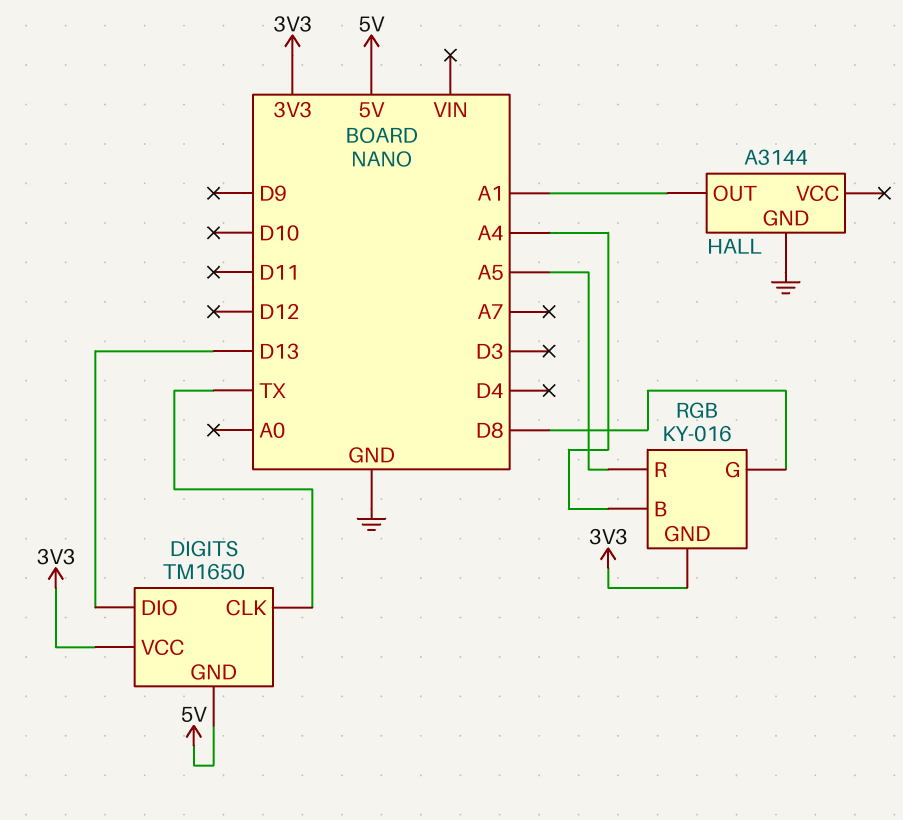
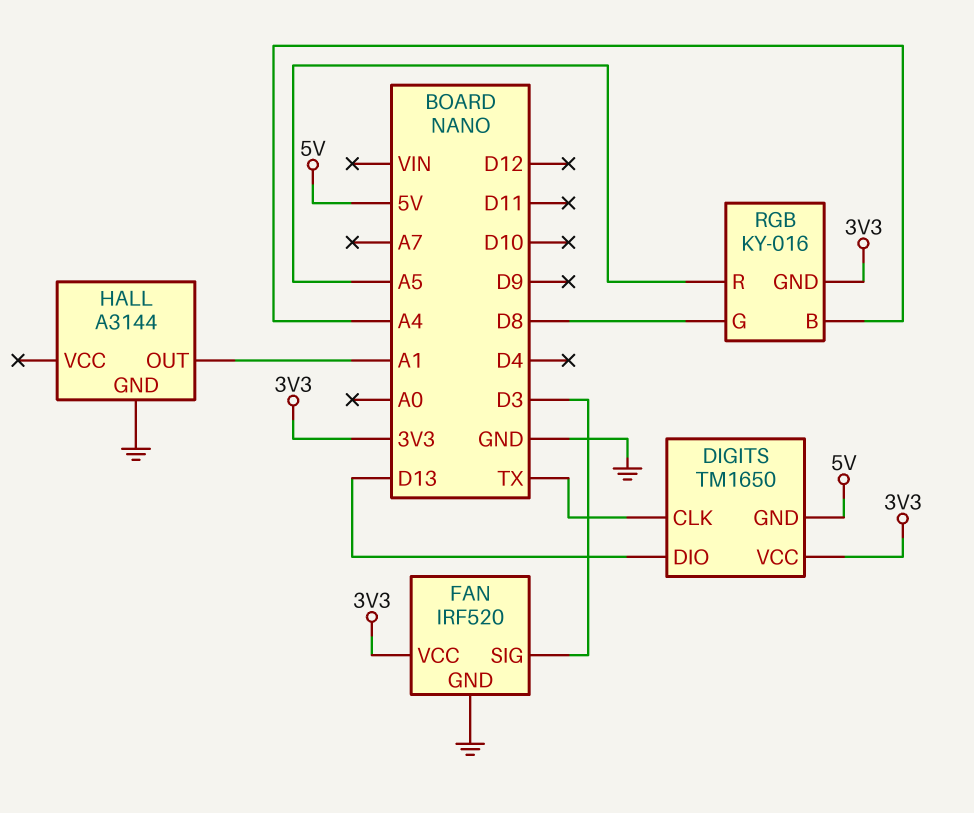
FAN: none -> IRF520
FAN pin GND: none -> GND
FAN pin SIG: none -> D3
FAN pin VCC: none -> 3V3

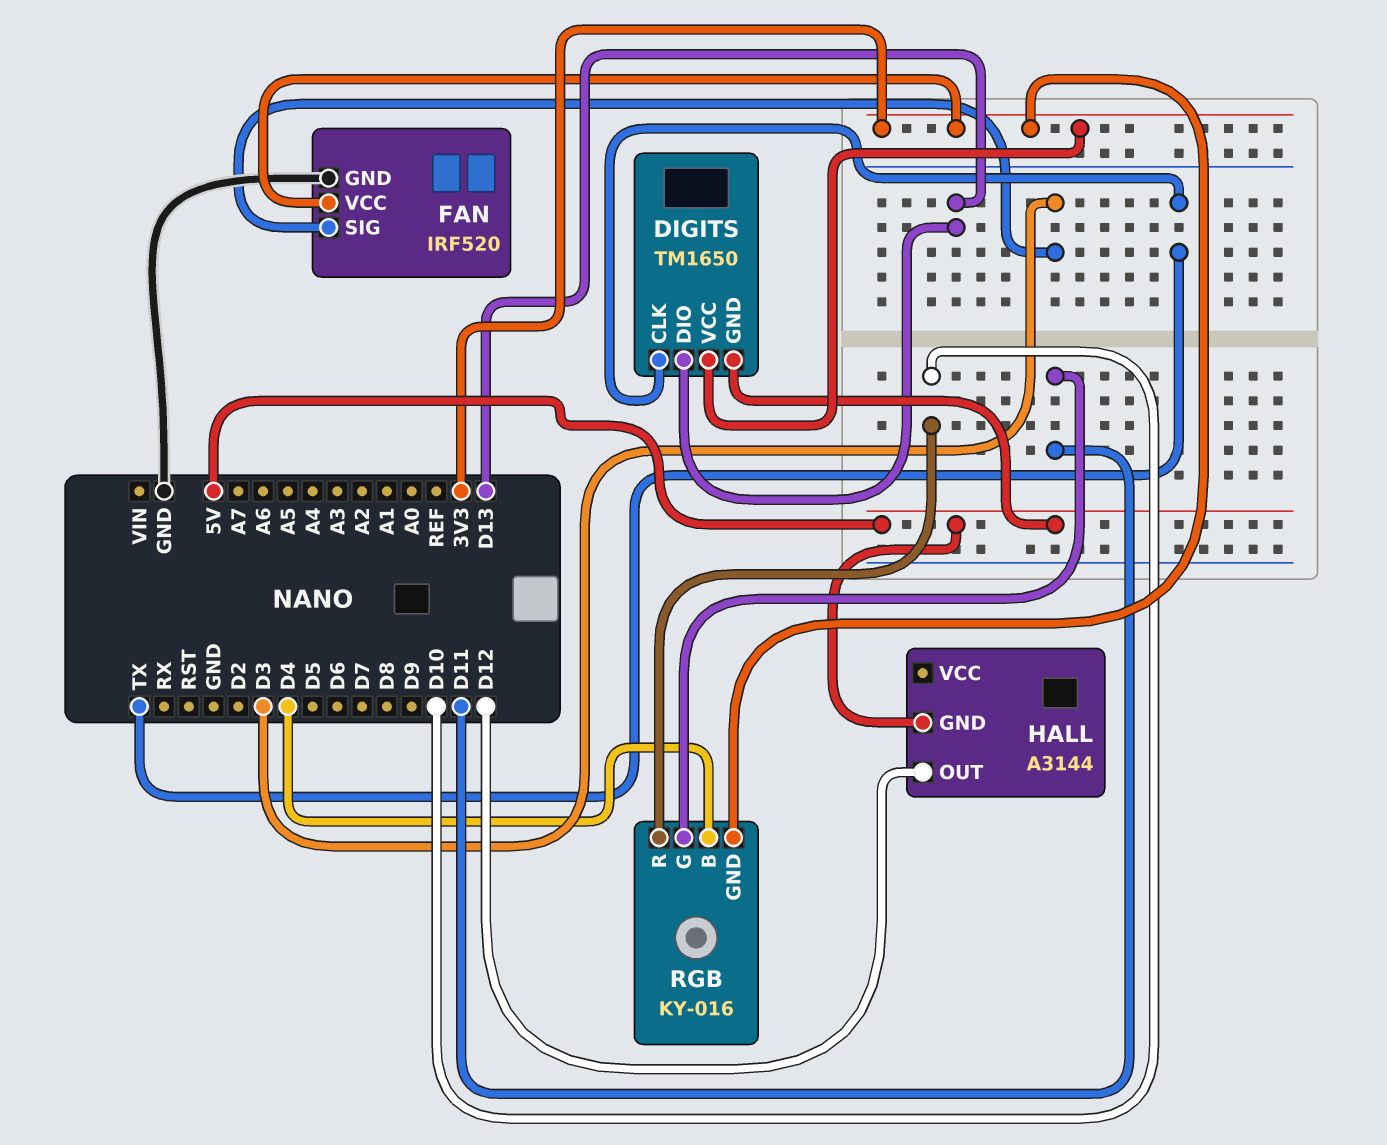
HALL pin GND: GND -> 5V
HALL pin OUT: A1 -> D12
RGB pin B: A4 -> D4
RGB pin G: D8 -> D11
RGB pin R: A5 -> D10

